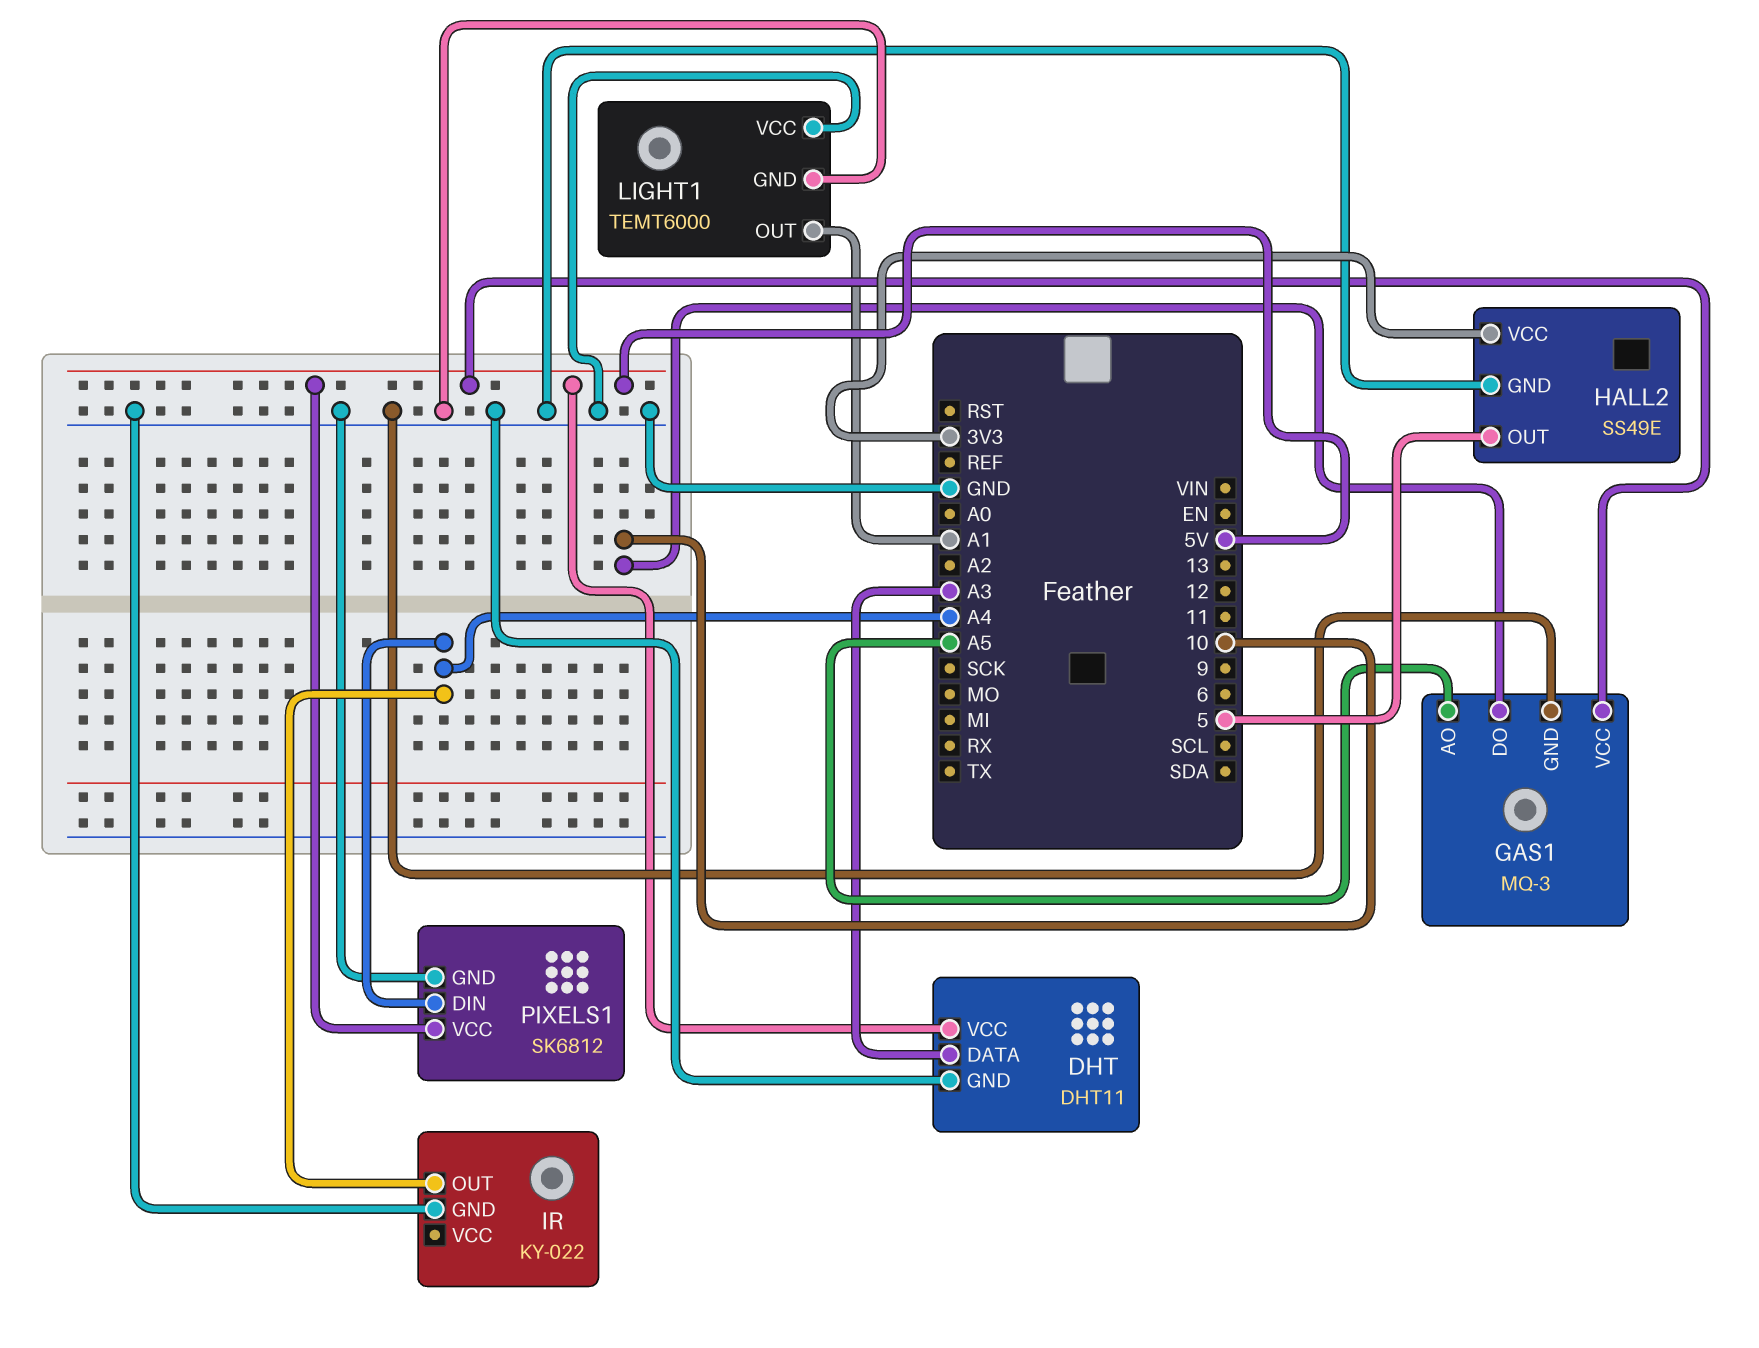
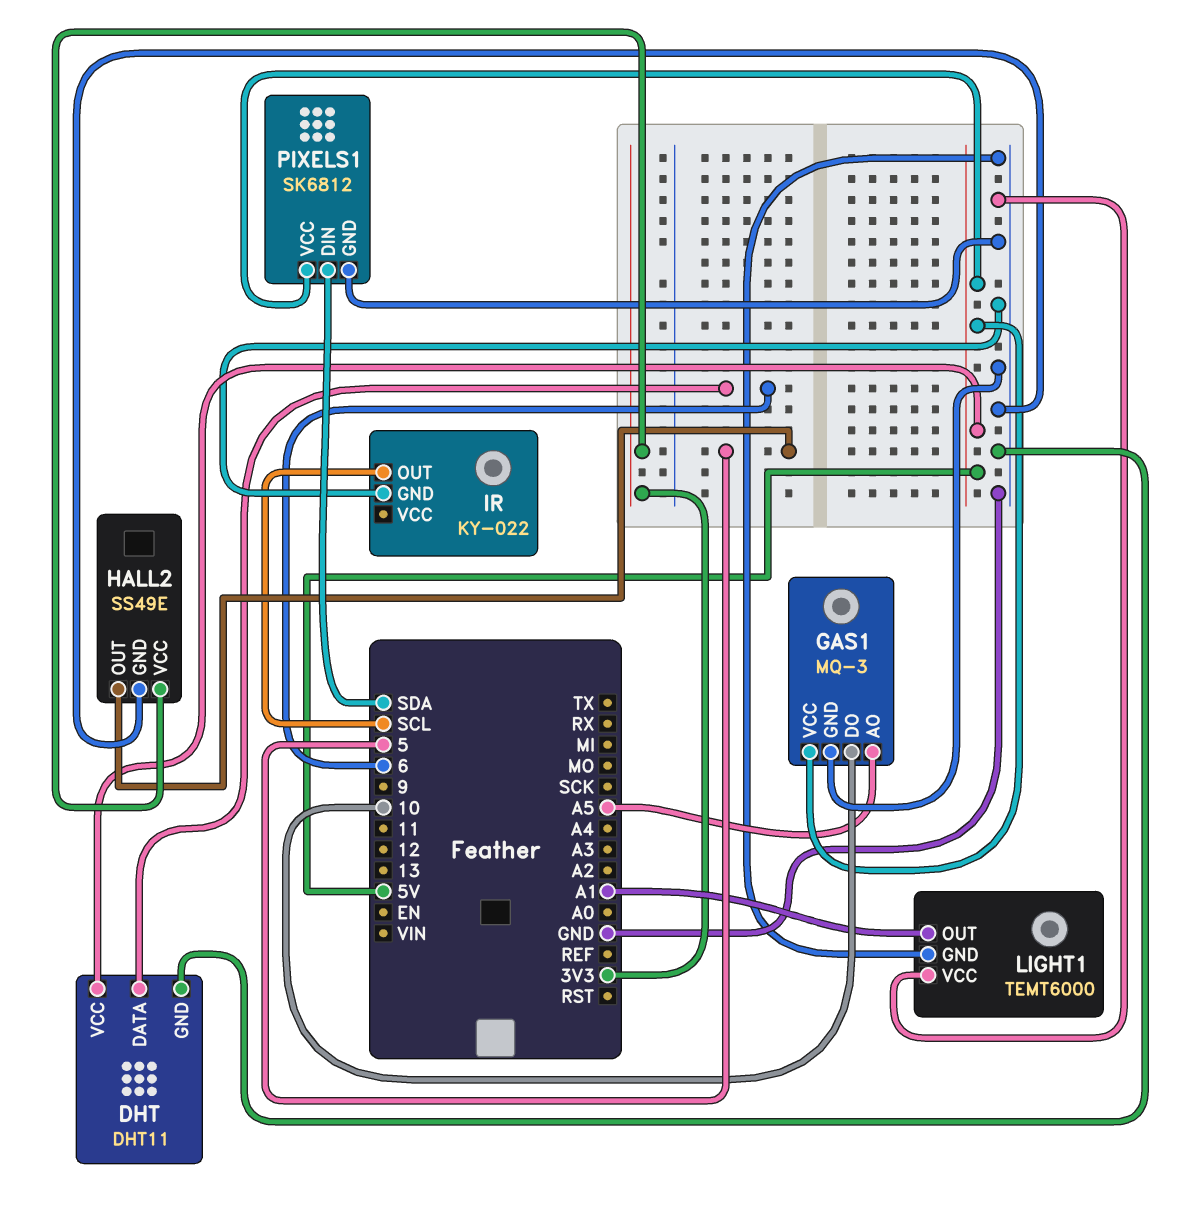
DHT pin DATA: A3 -> 6
IR pin OUT: A4 -> SCL
PIXELS1 pin DIN: A4 -> SDA

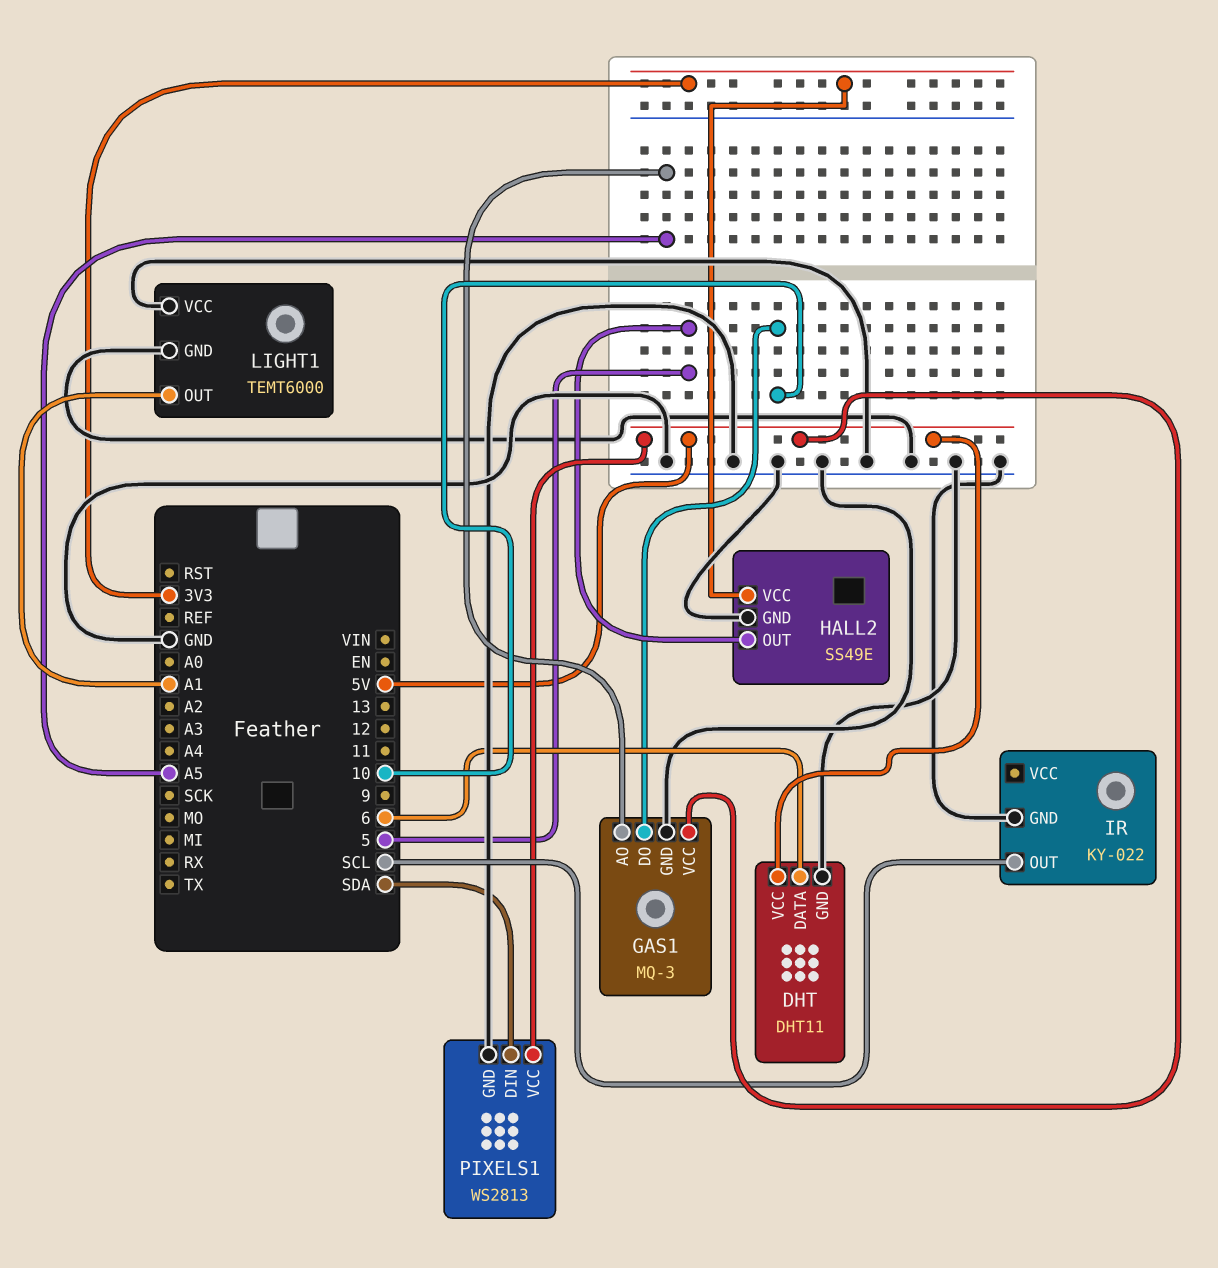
PIXELS1: SK6812 -> WS2813

